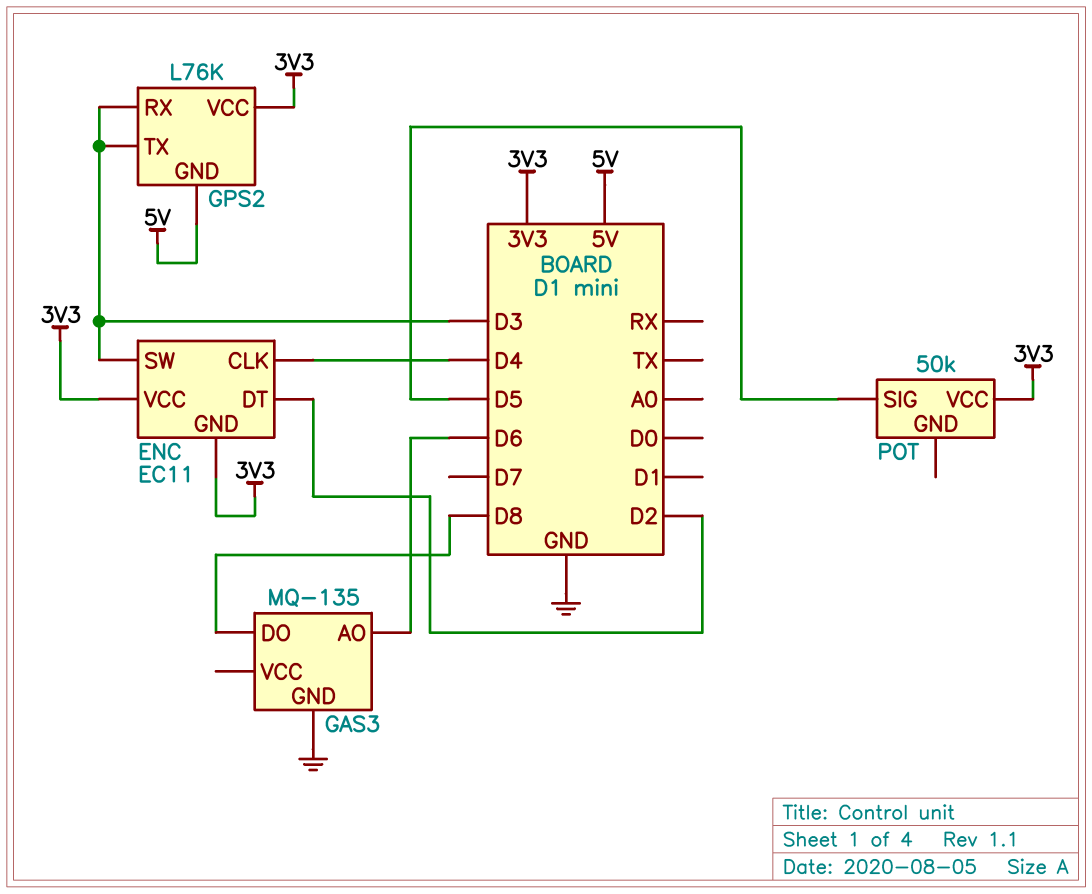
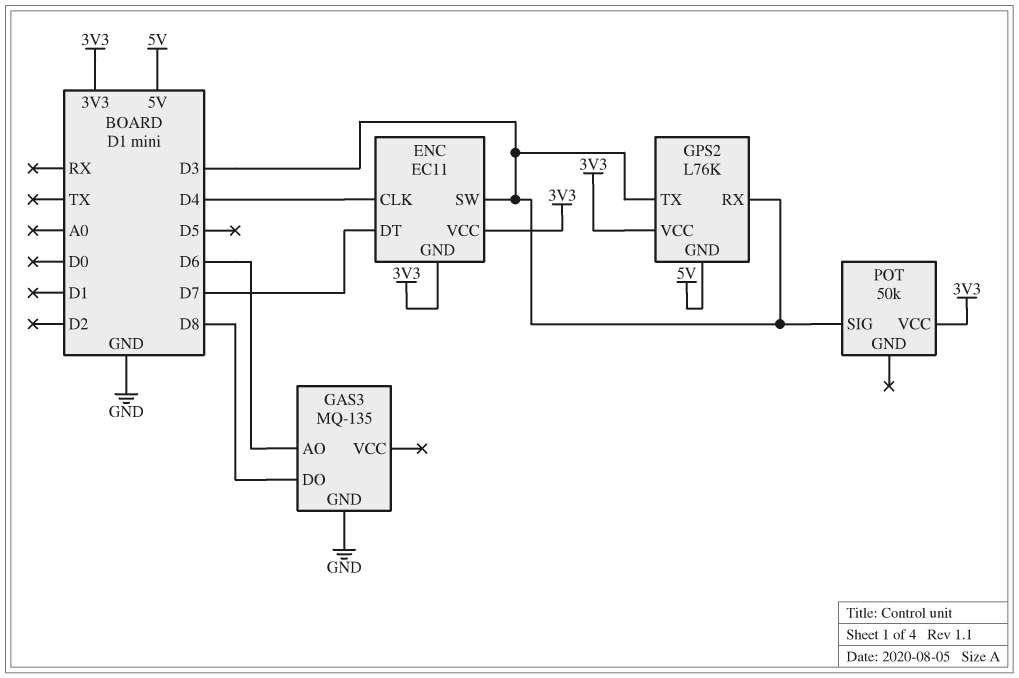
ENC pin DT: D2 -> D7
POT pin SIG: D5 -> D3

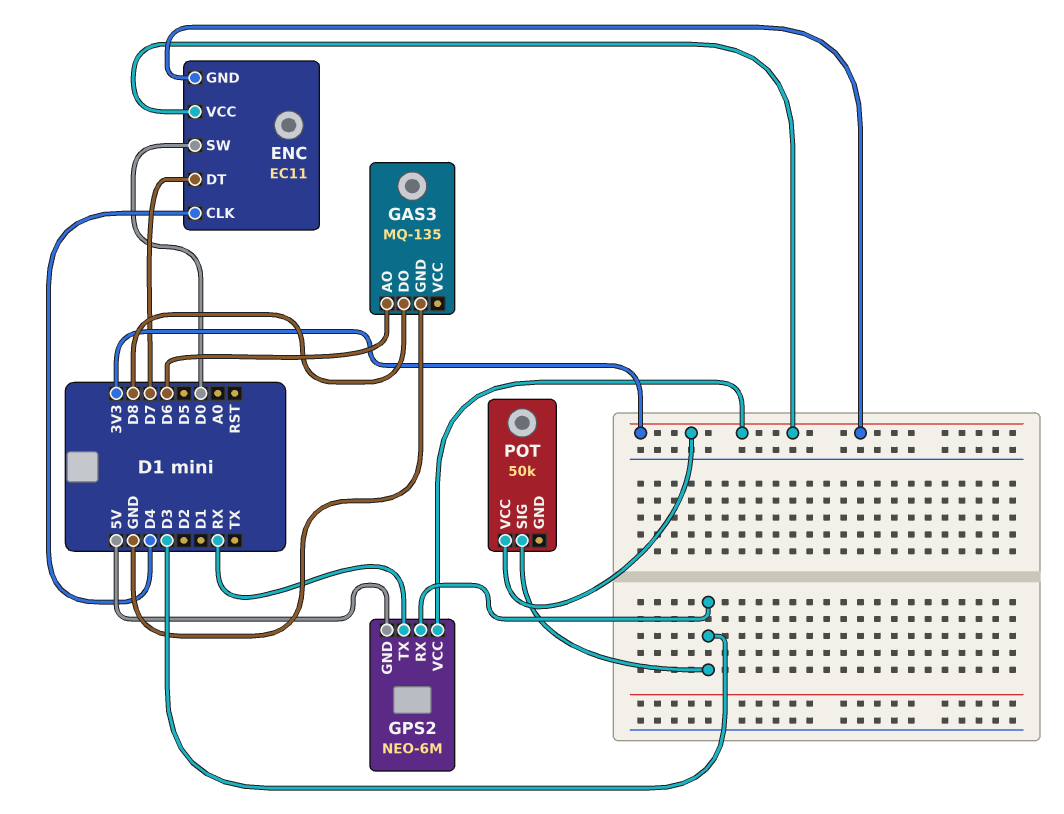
ENC pin SW: D3 -> D0
GPS2: L76K -> NEO-6M
GPS2 pin TX: D3 -> RX

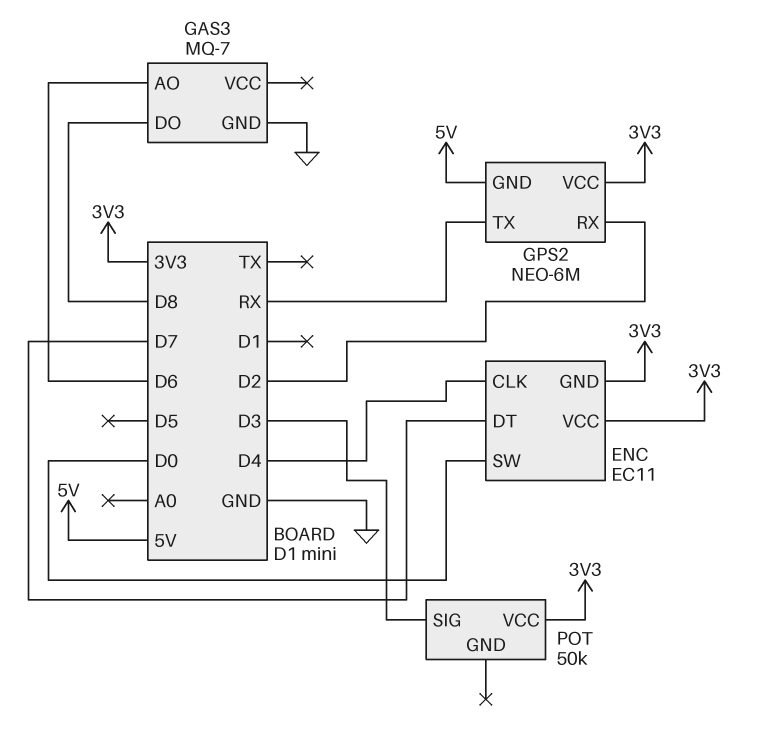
GAS3: MQ-135 -> MQ-7
GPS2 pin RX: D3 -> D2

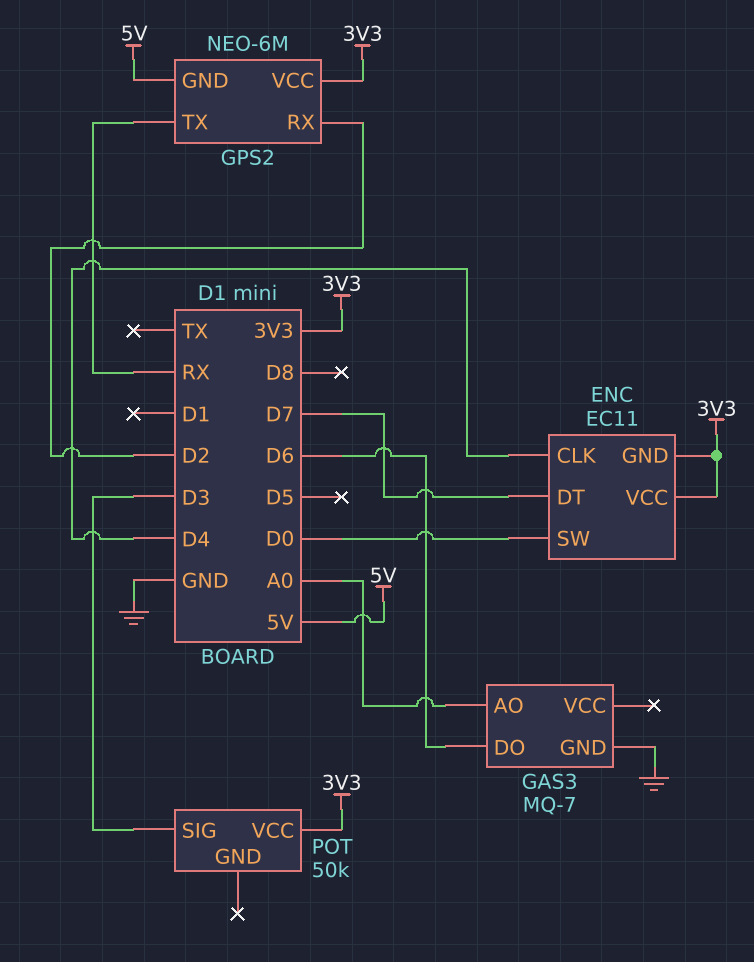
GAS3 pin AO: D6 -> A0
GAS3 pin DO: D8 -> D6

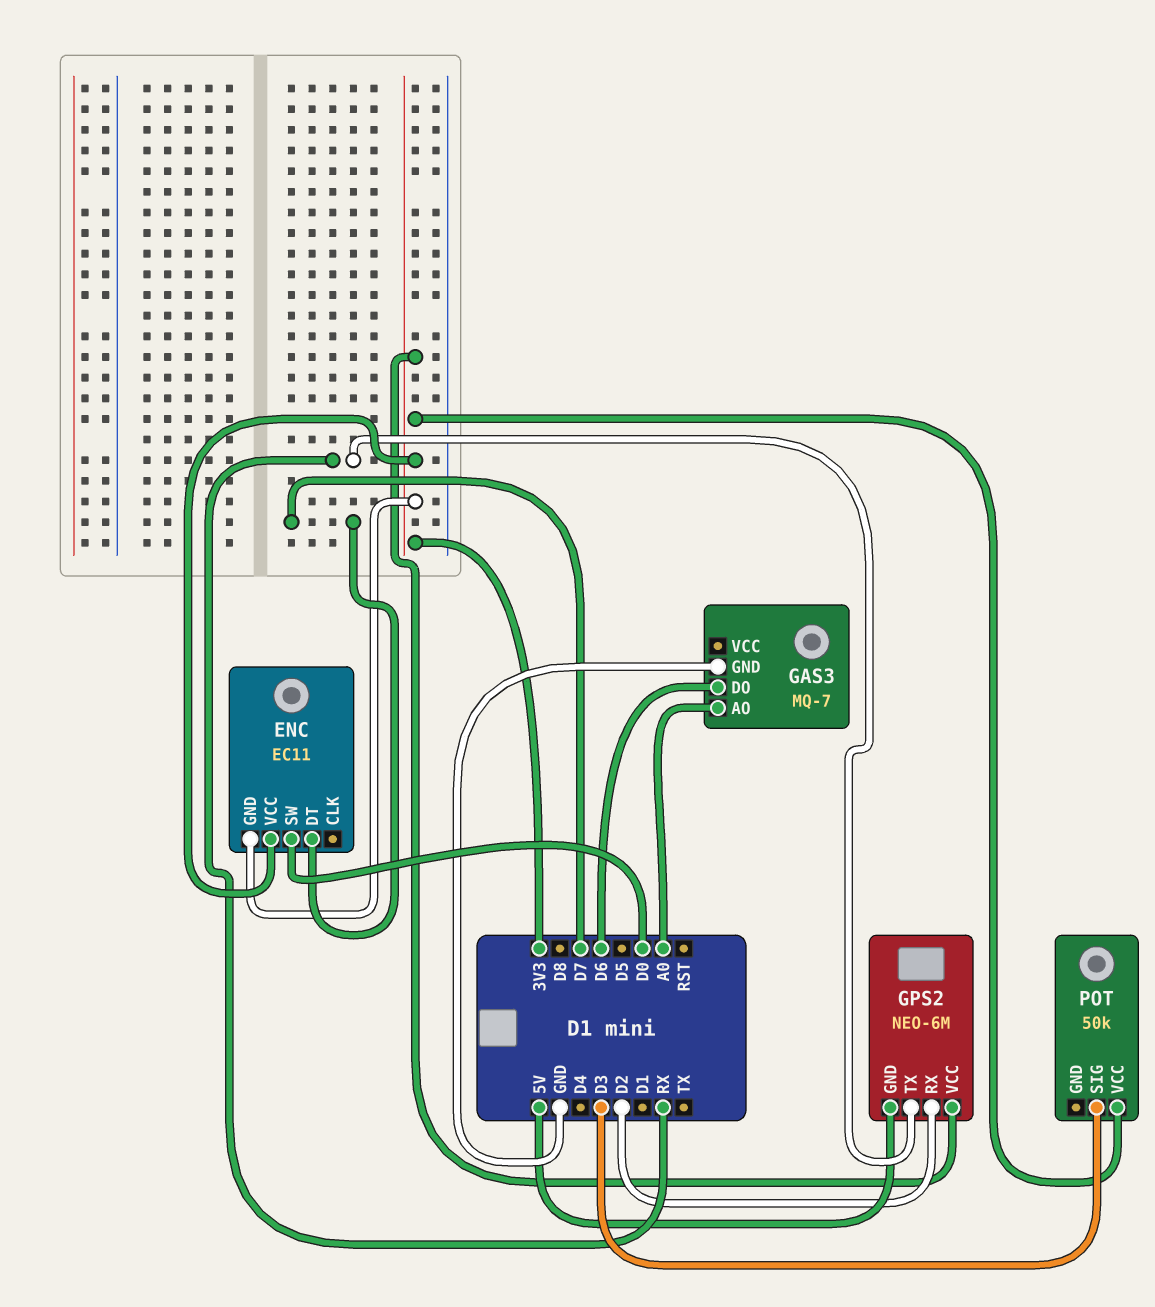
ENC pin CLK: D4 -> none

